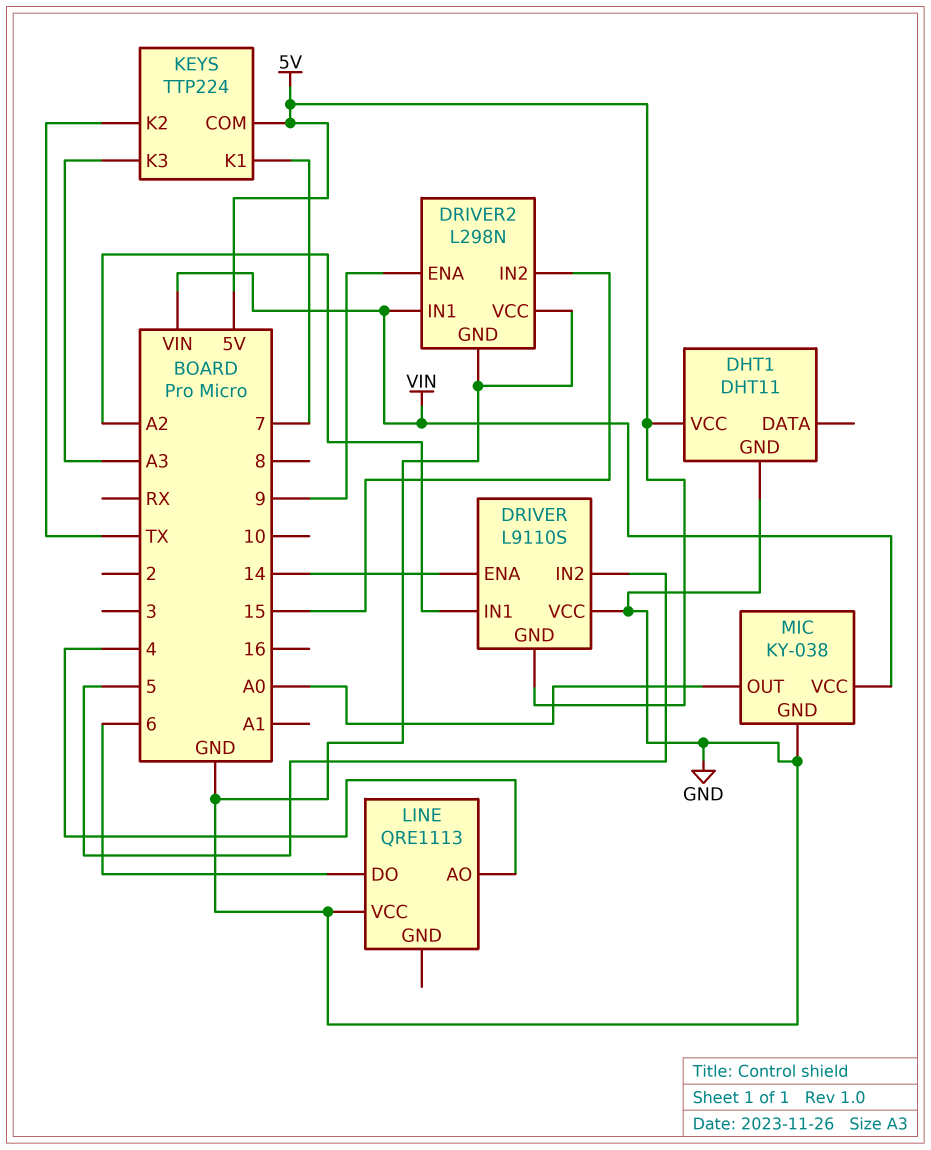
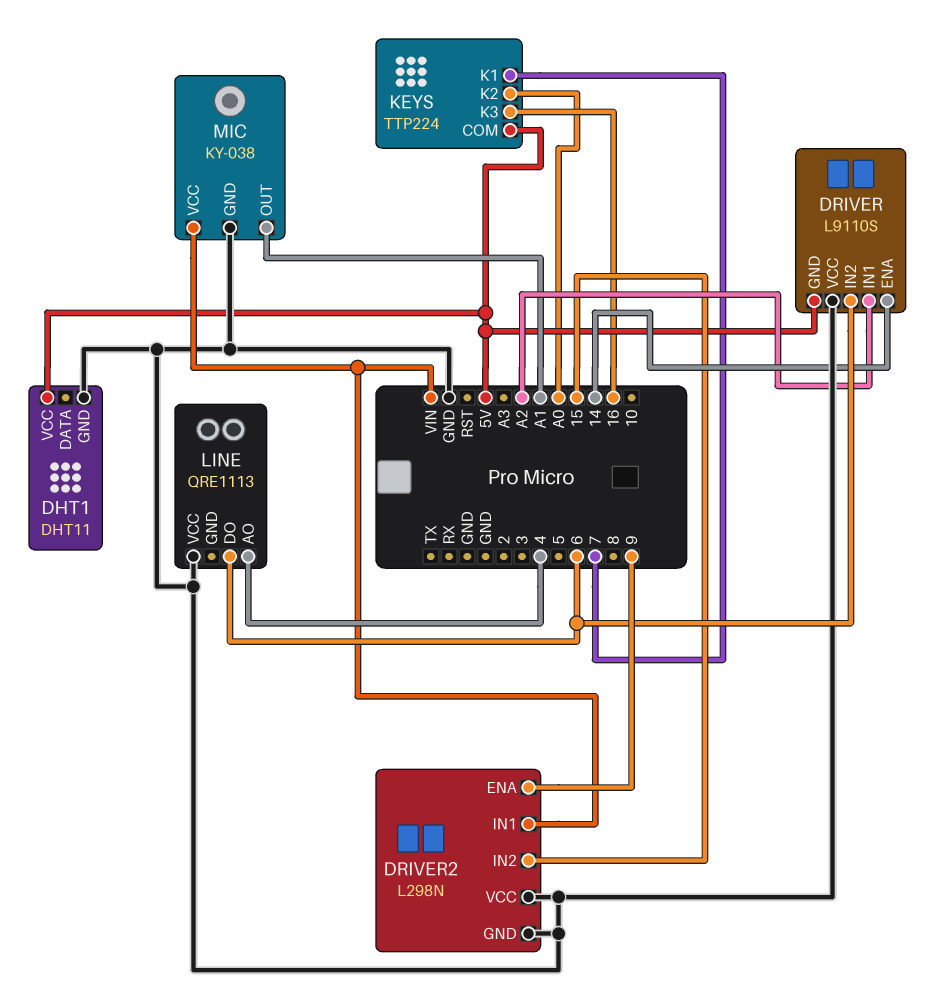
DRIVER pin IN2: 5 -> 6
KEYS pin K2: TX -> A0
KEYS pin K3: A3 -> 16
MIC pin OUT: A0 -> A1

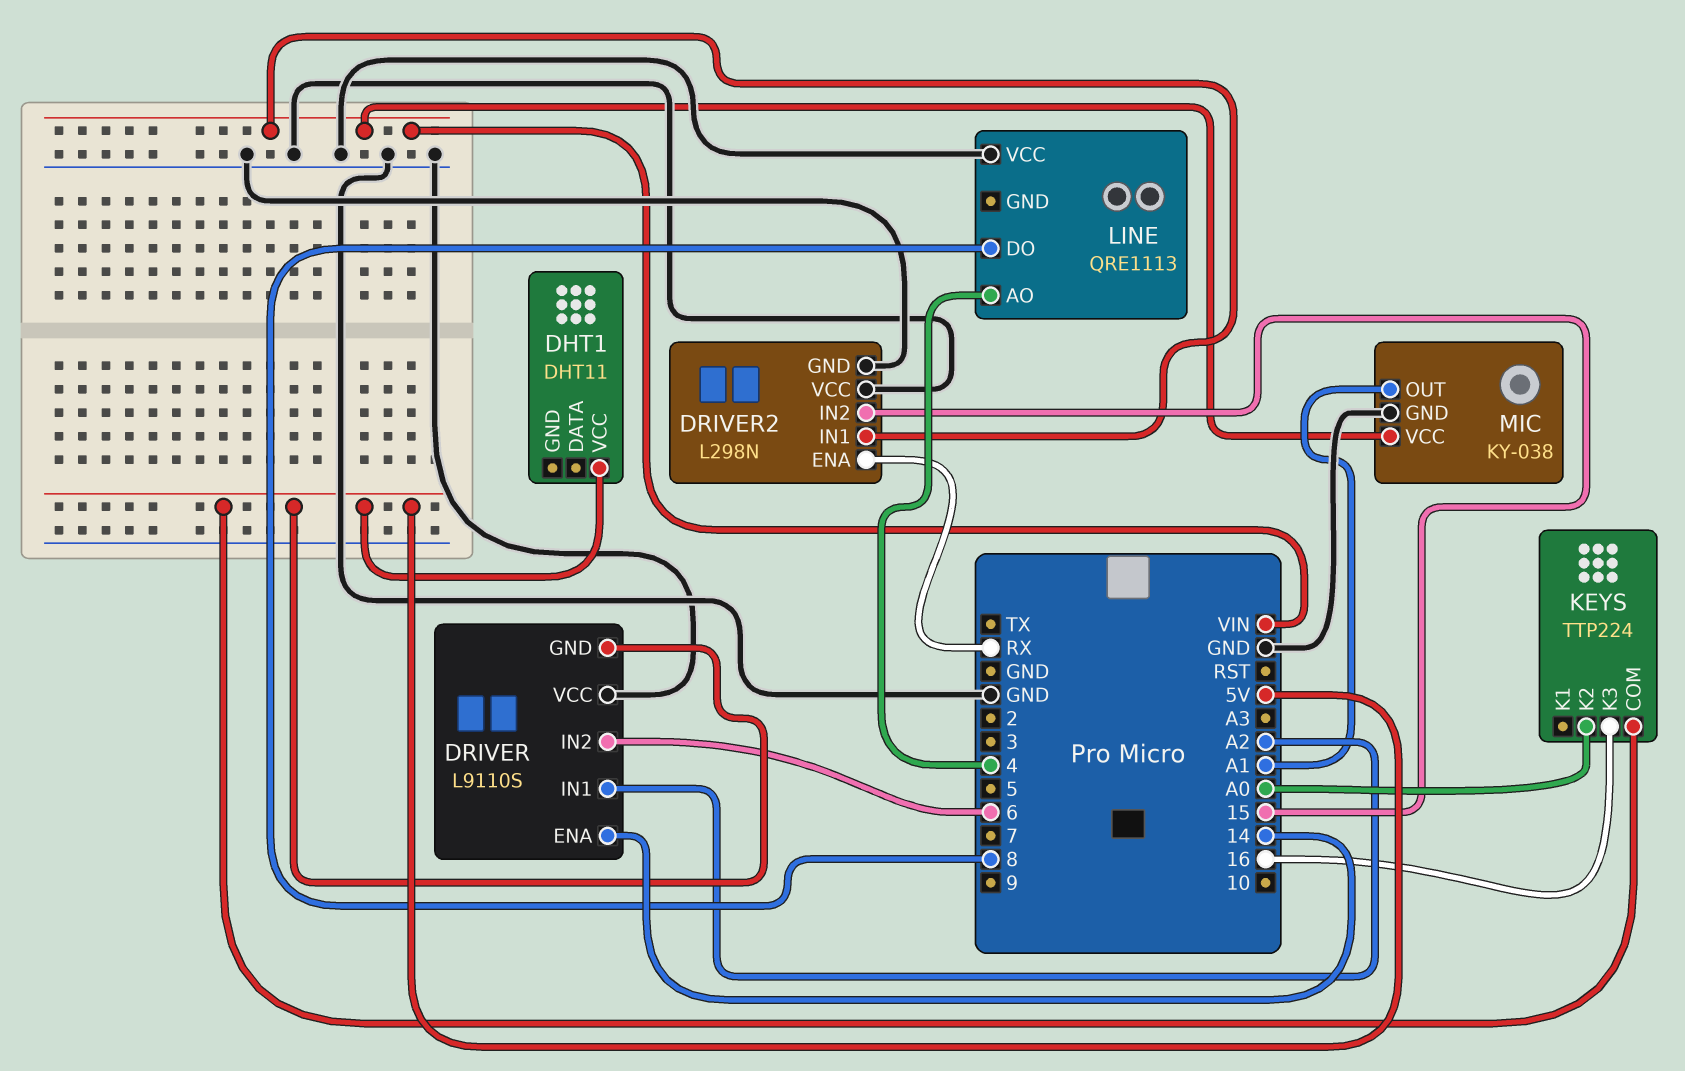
DHT1 pin GND: GND -> none
DRIVER2 pin ENA: 9 -> RX
KEYS pin K1: 7 -> none
LINE pin DO: 6 -> 8

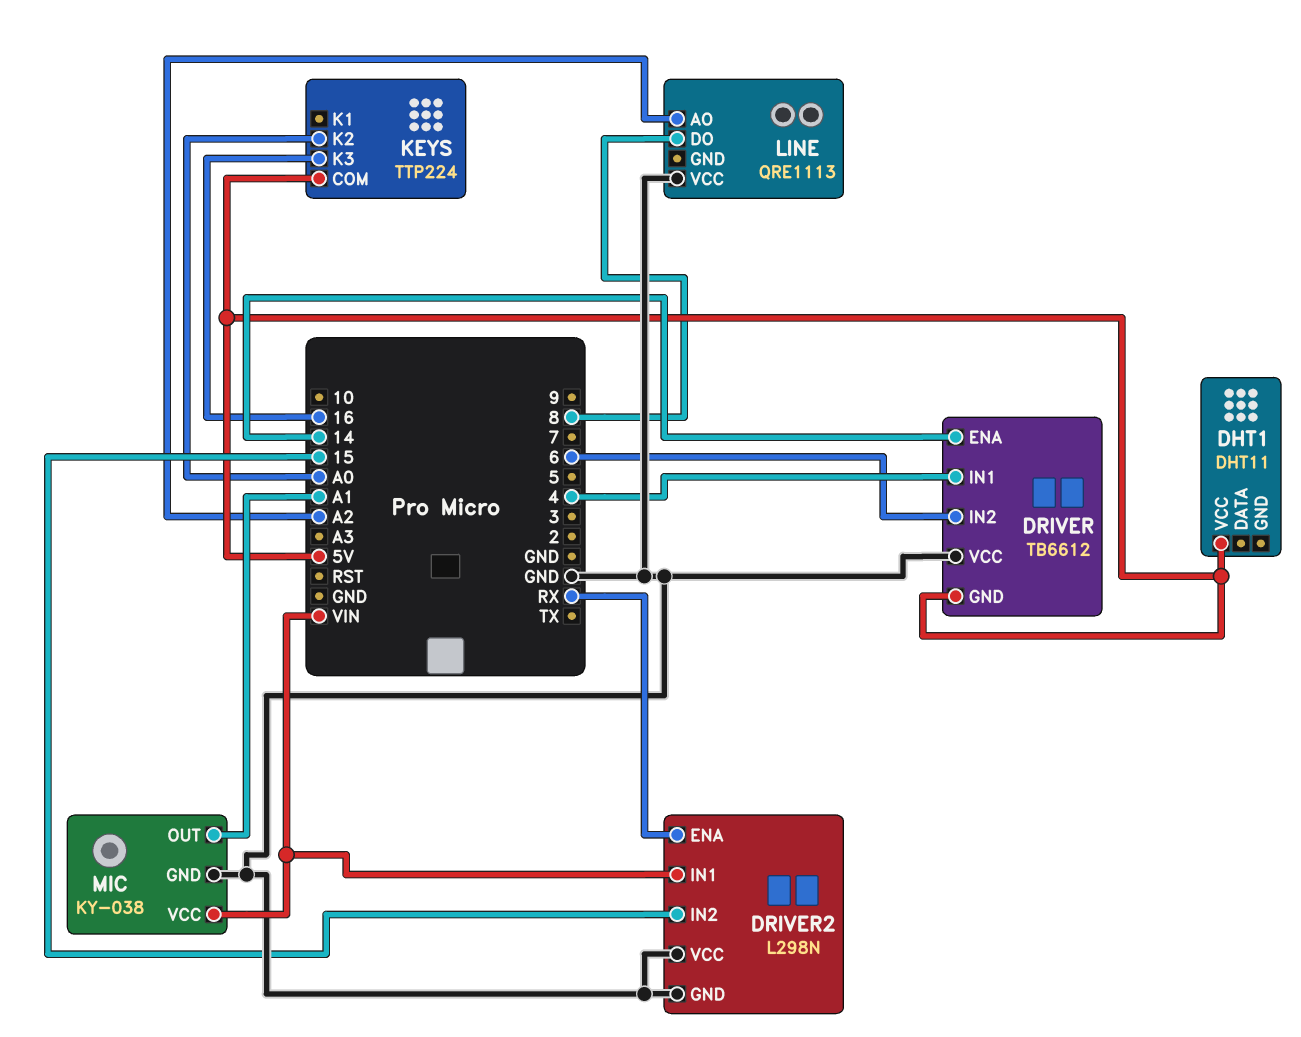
DRIVER: L9110S -> TB6612
DRIVER pin IN1: A2 -> 4
LINE pin AO: 4 -> A2

